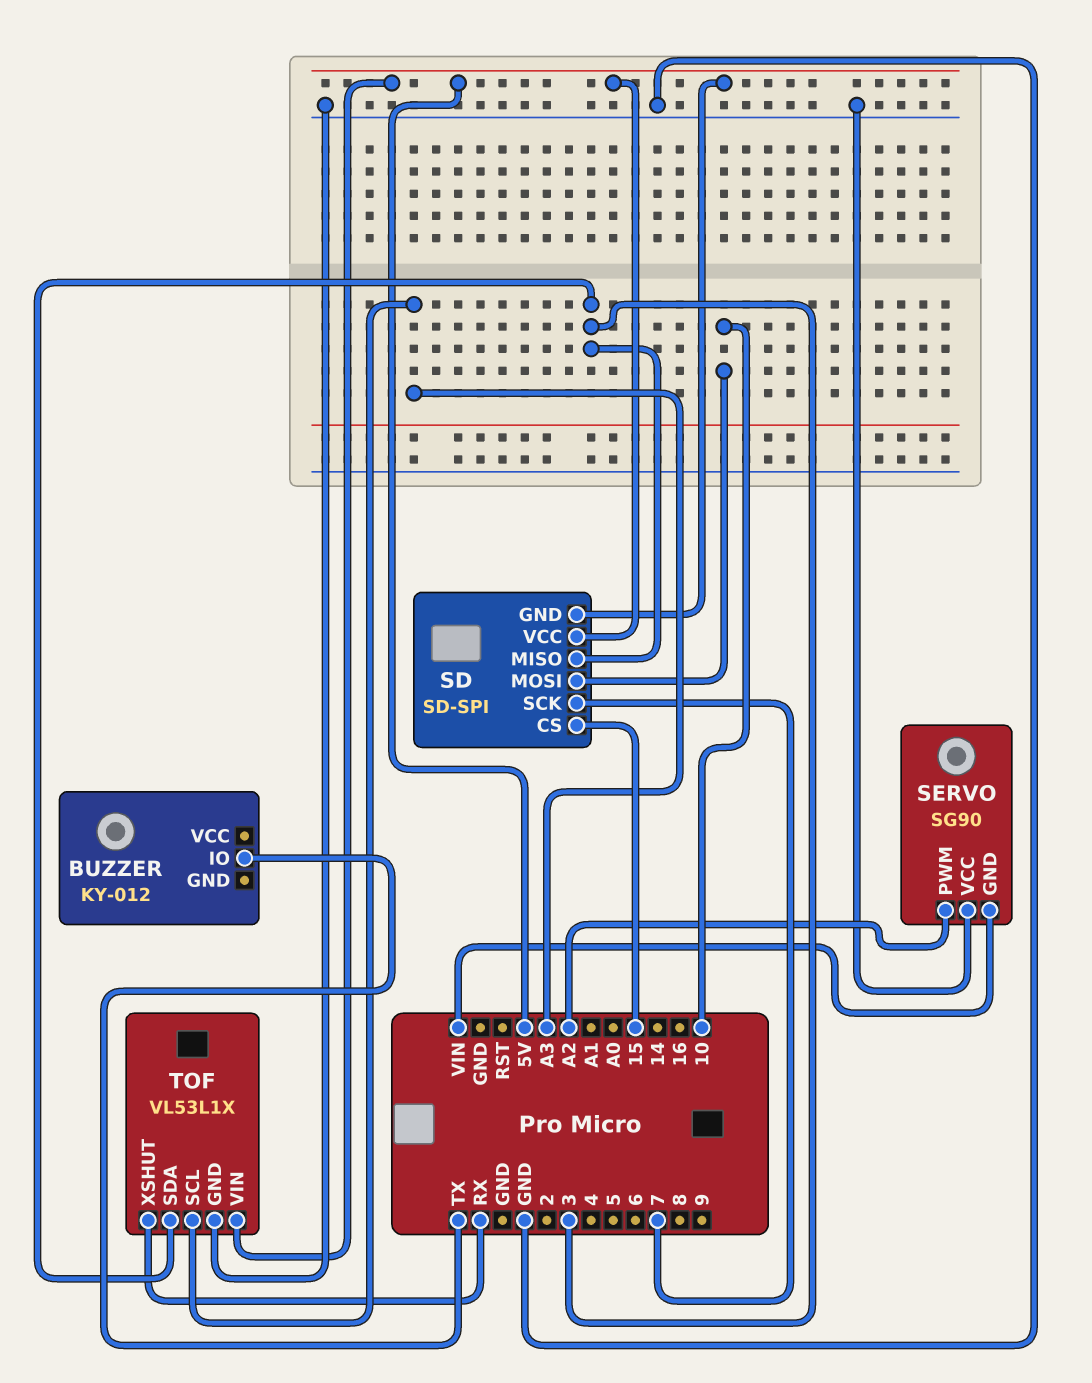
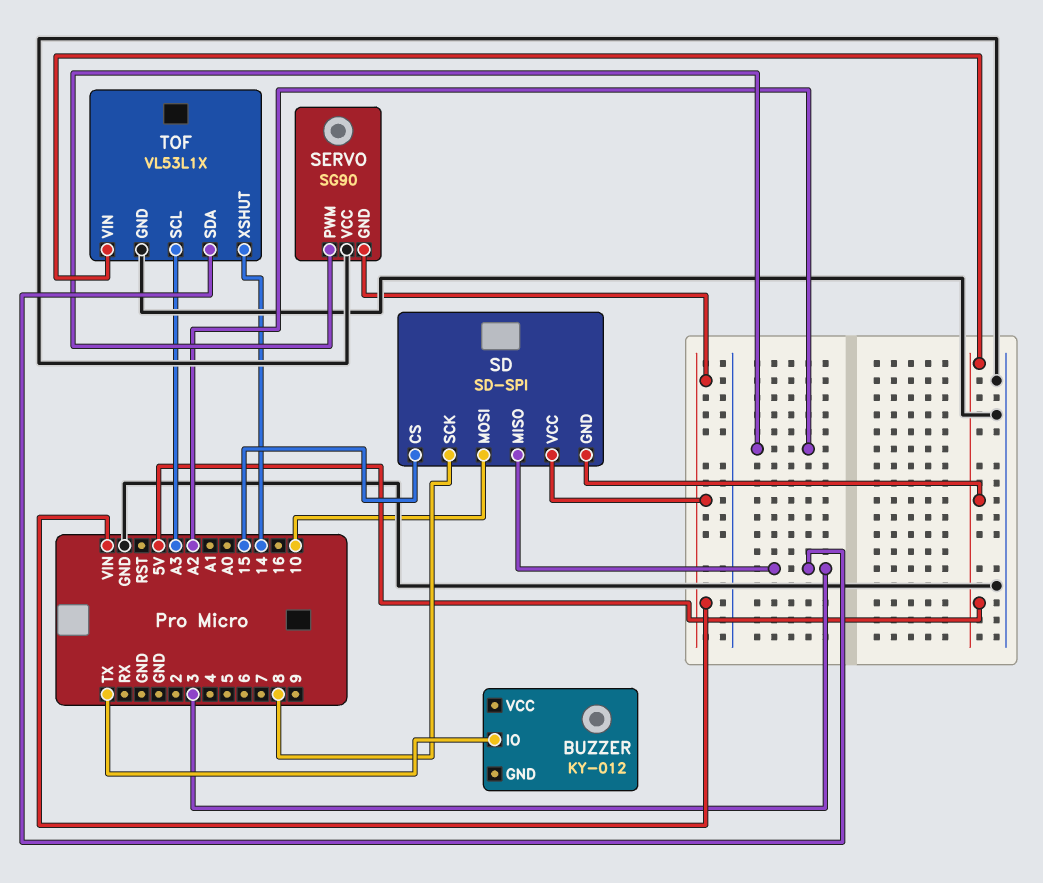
SD pin SCK: 7 -> 8
SD pin VCC: 5V -> VIN
TOF pin XSHUT: RX -> 14

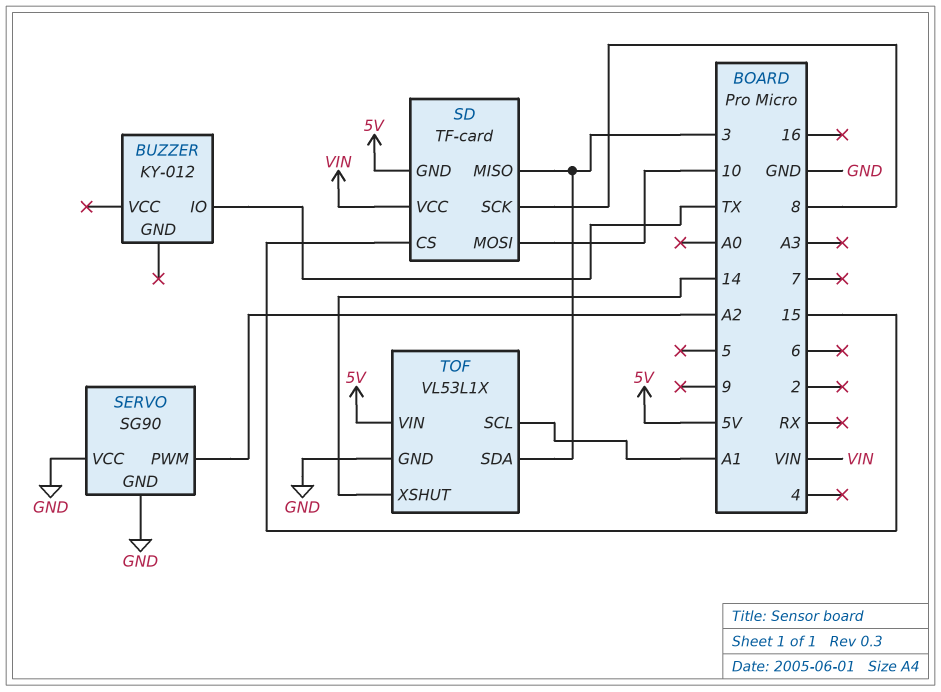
SD: SD-SPI -> TF-card
SERVO pin GND: VIN -> GND
TOF pin SCL: A3 -> A1

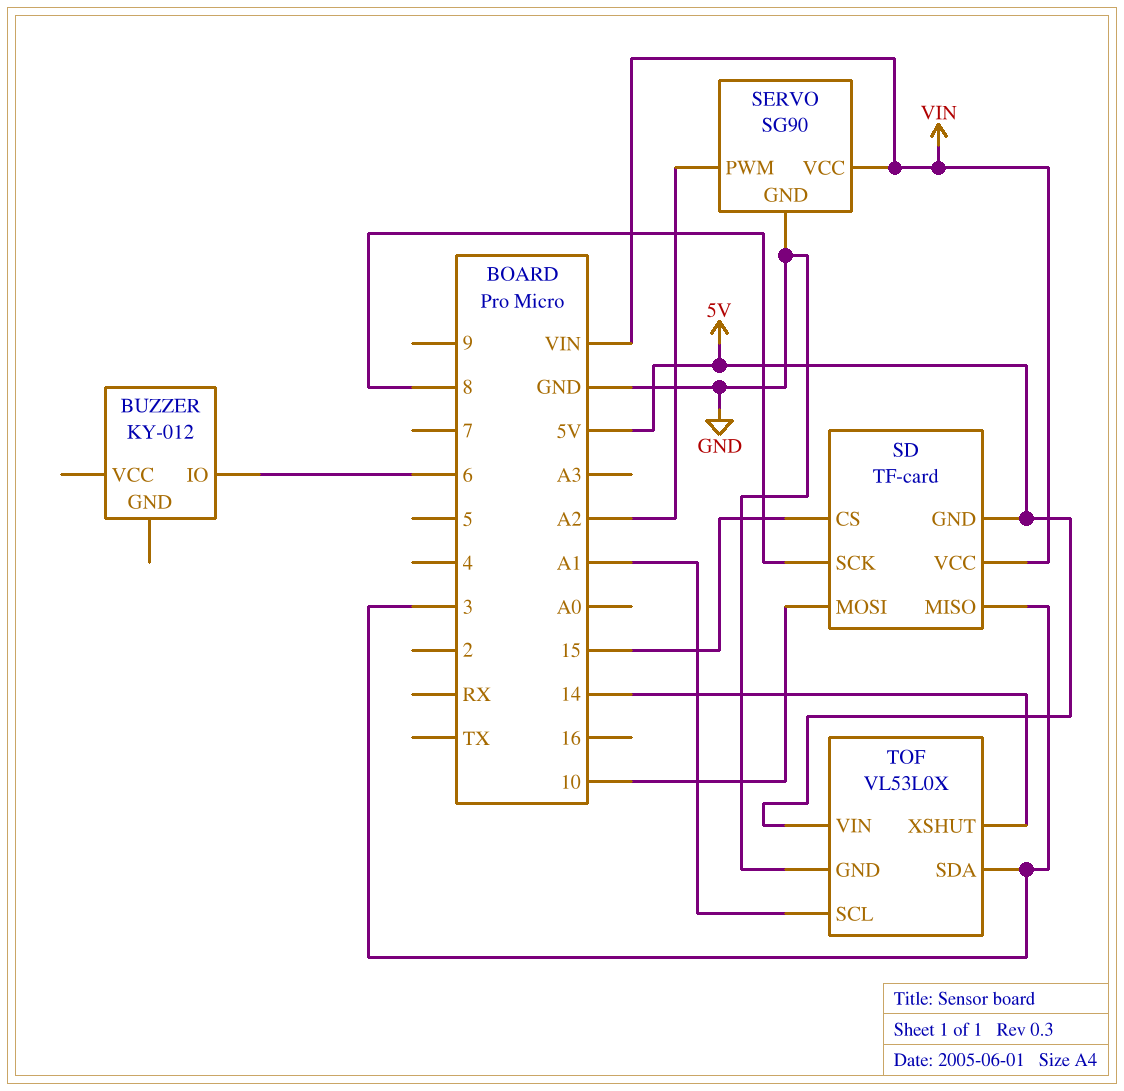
BUZZER pin IO: TX -> 6
SERVO pin VCC: GND -> VIN
TOF: VL53L1X -> VL53L0X

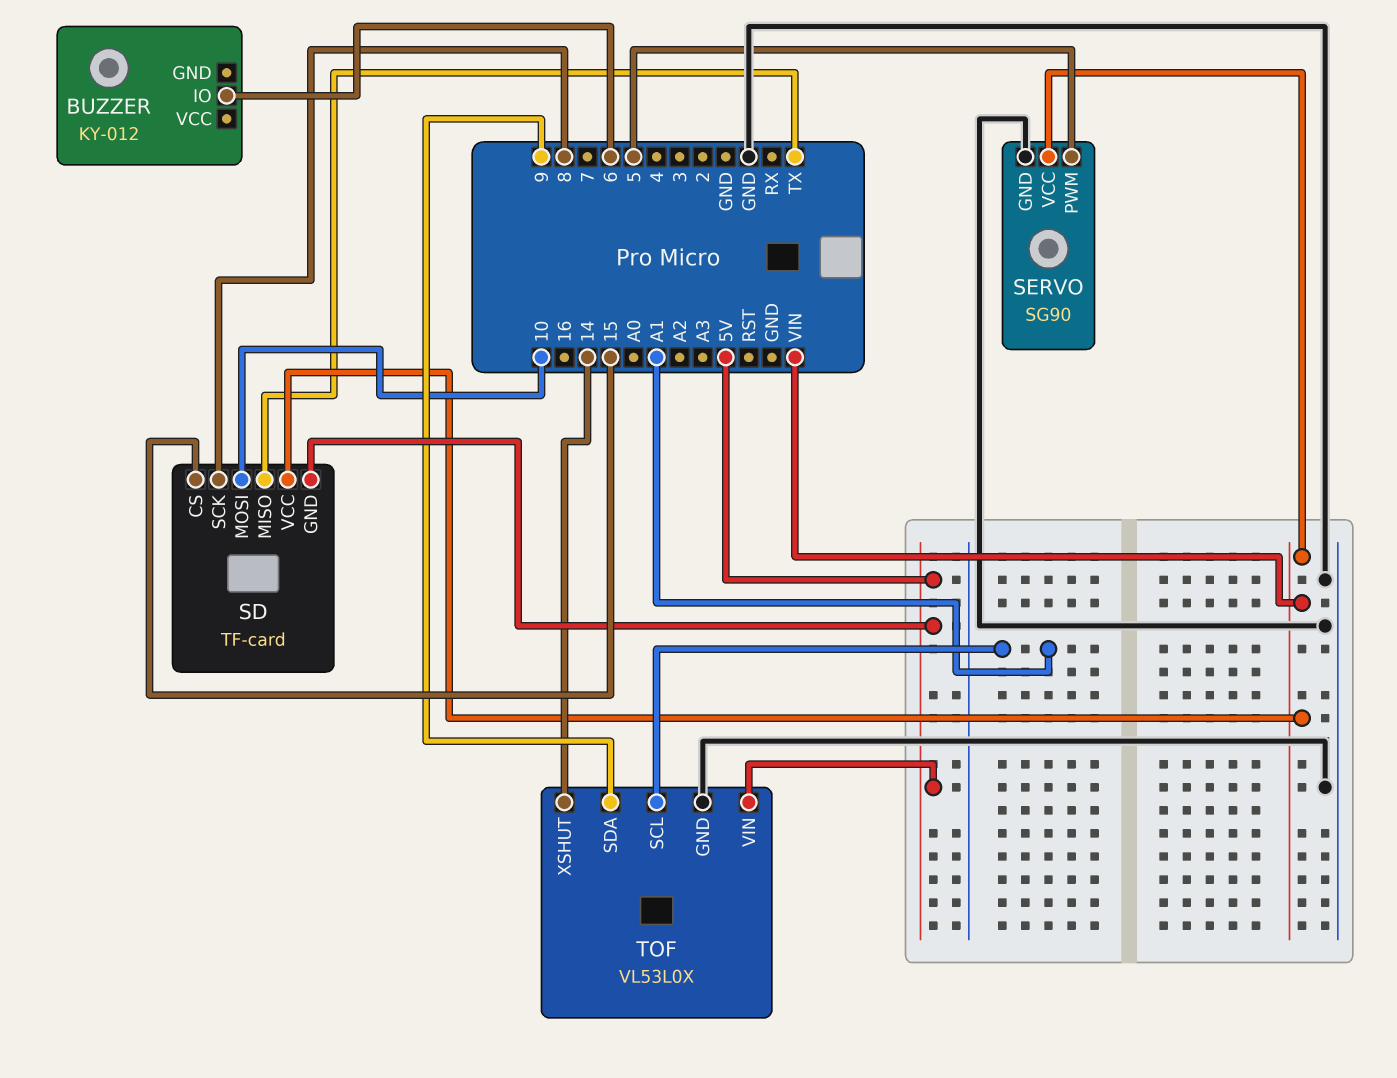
SD pin MISO: 3 -> TX
SERVO pin PWM: A2 -> 5
TOF pin SDA: 3 -> 9

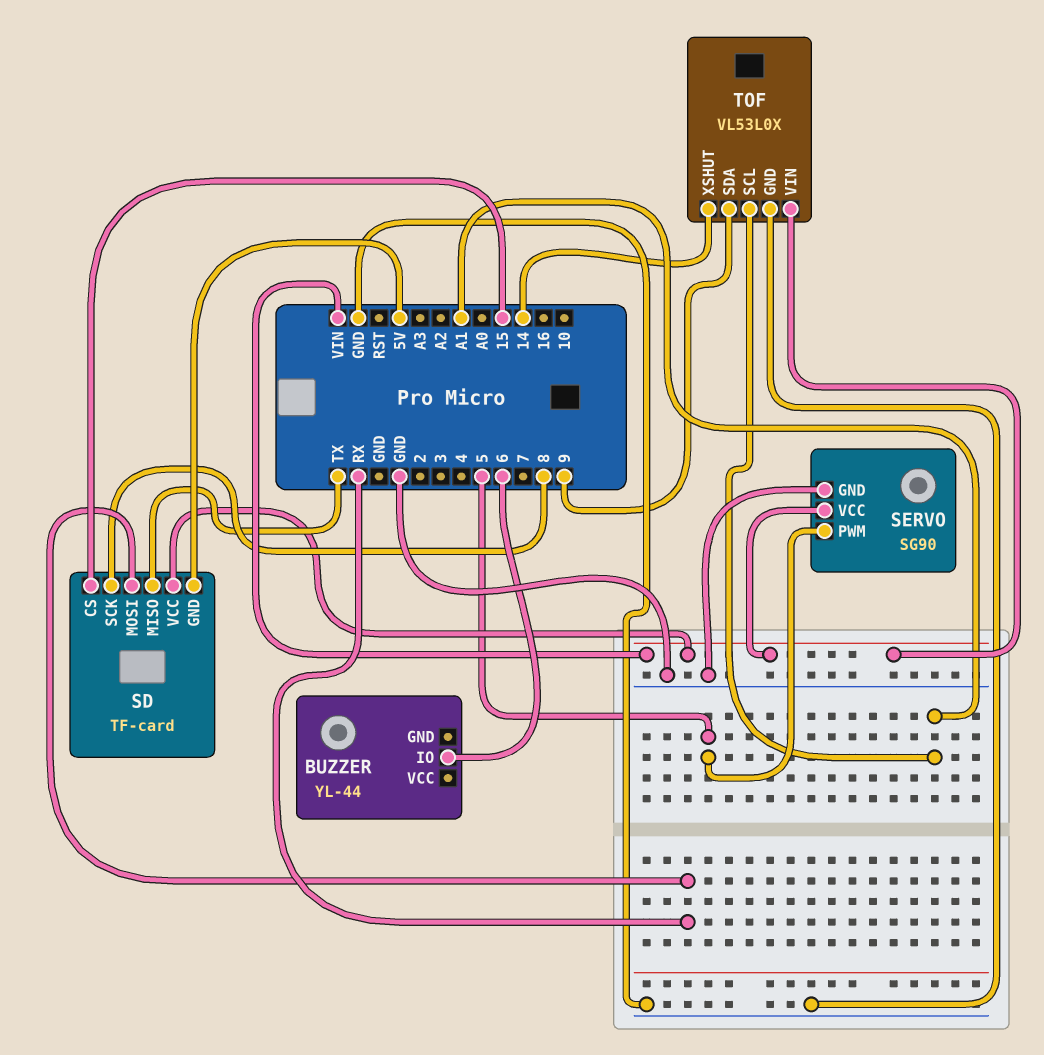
BUZZER: KY-012 -> YL-44
SD pin MOSI: 10 -> RX
TOF pin VIN: 5V -> VIN

